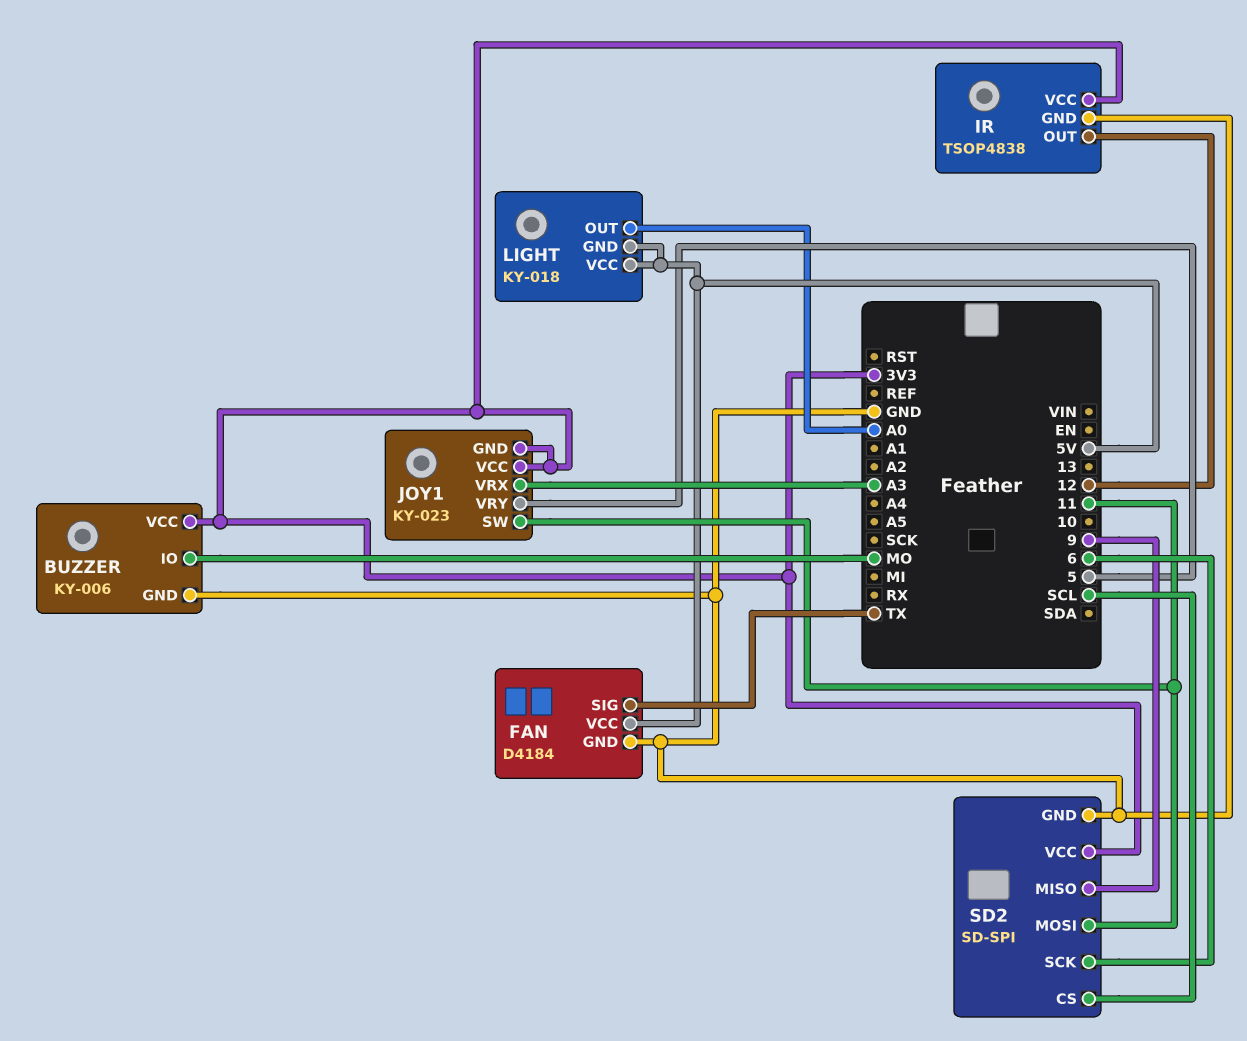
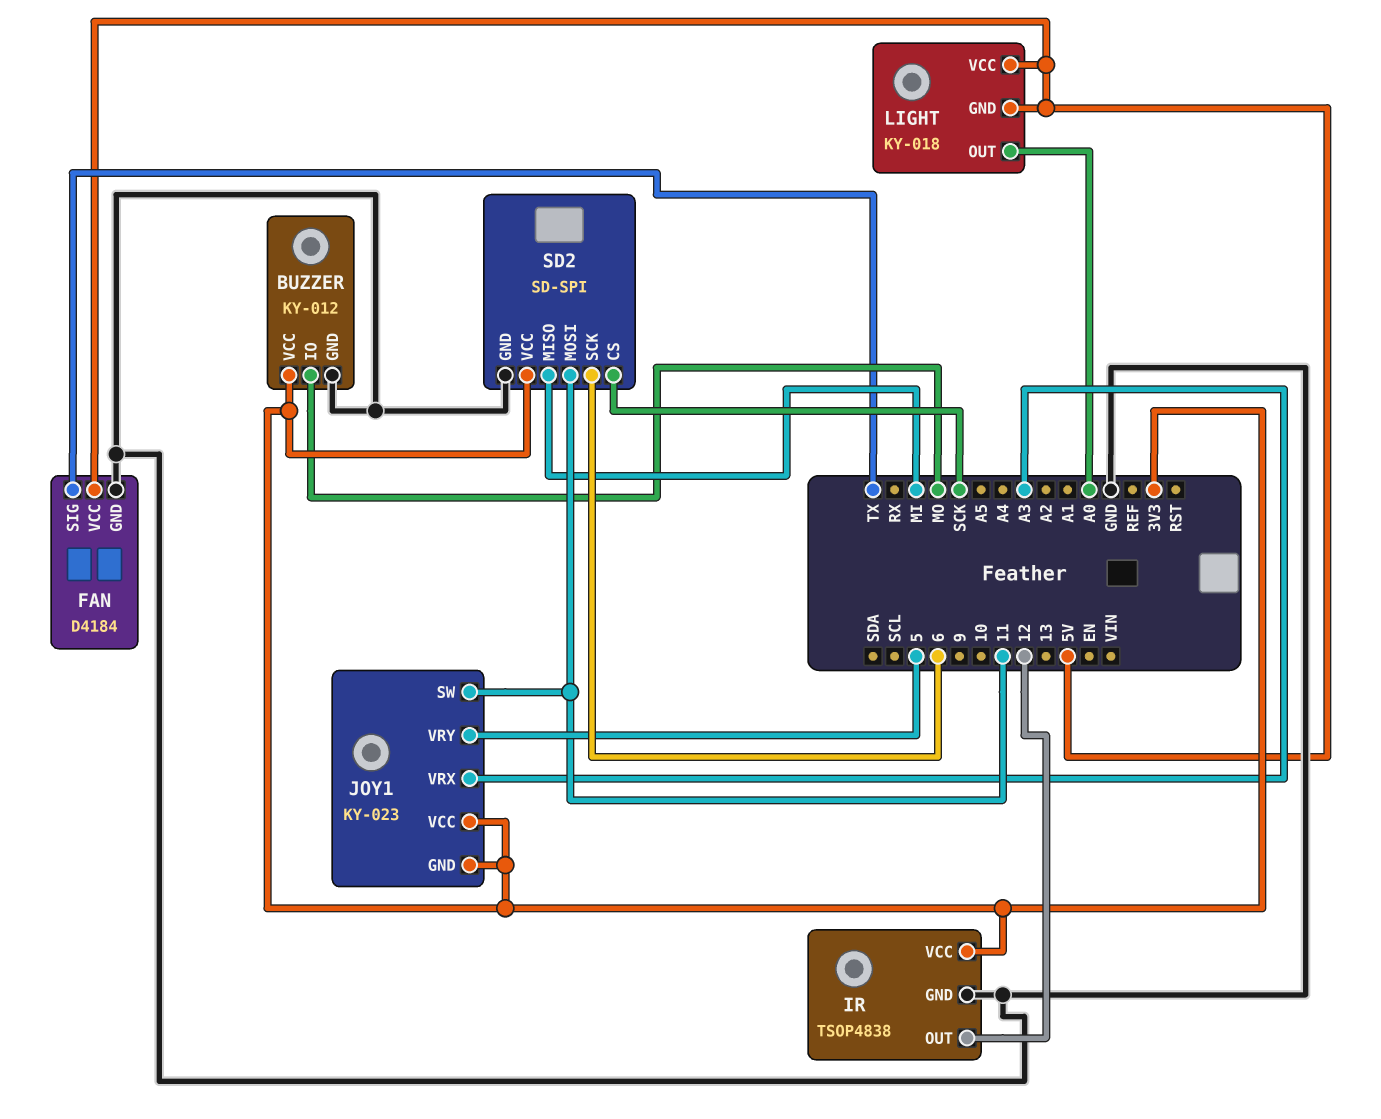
BUZZER: KY-006 -> KY-012
SD2 pin CS: SCL -> SCK
SD2 pin MISO: 9 -> MI

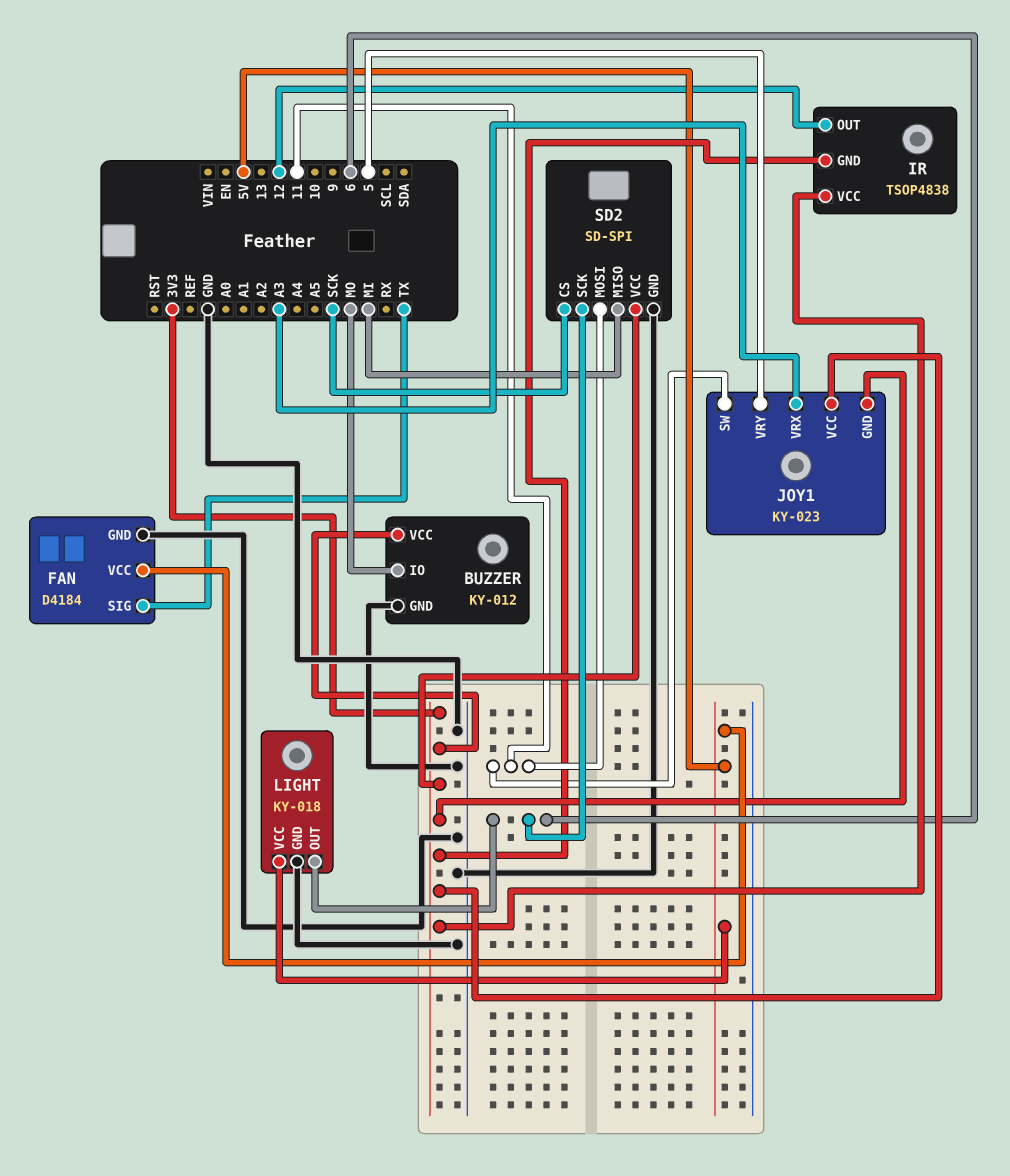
IR pin GND: GND -> 3V3
LIGHT pin GND: 5V -> GND
LIGHT pin OUT: A0 -> 6

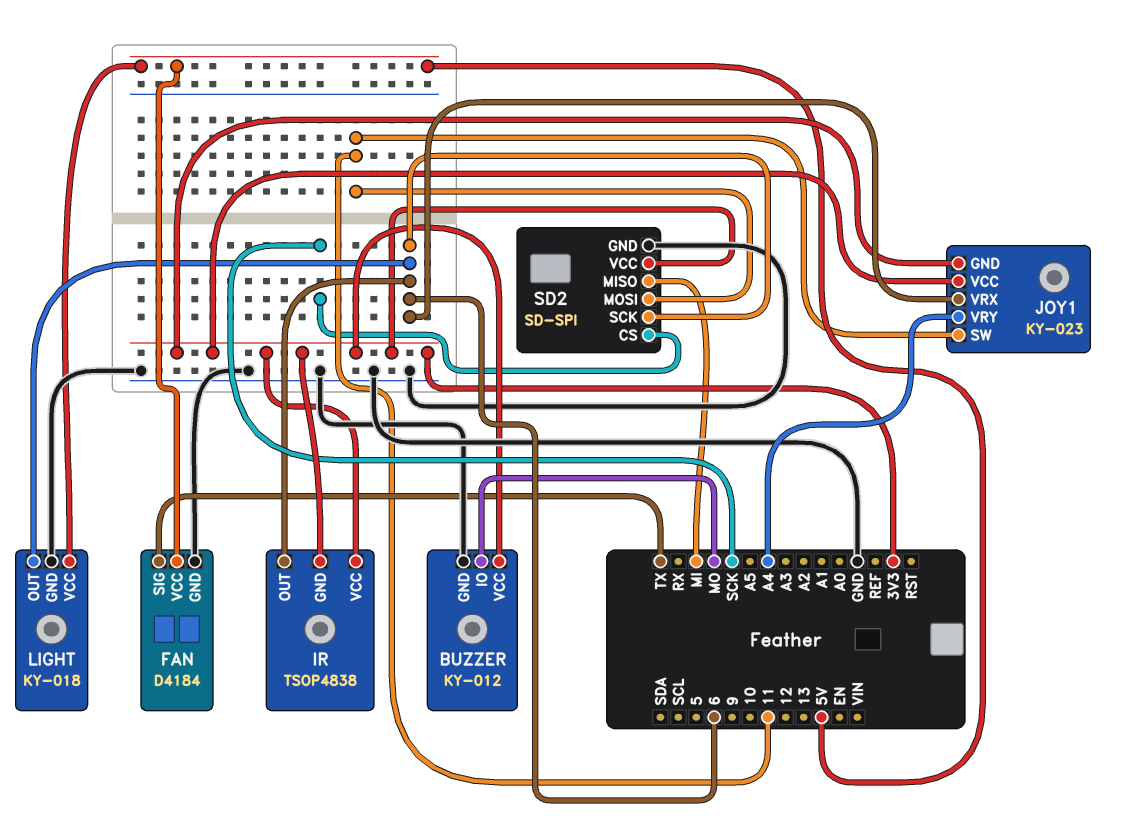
IR pin OUT: 12 -> 6
JOY1 pin VRX: A3 -> 6
JOY1 pin VRY: 5 -> A4

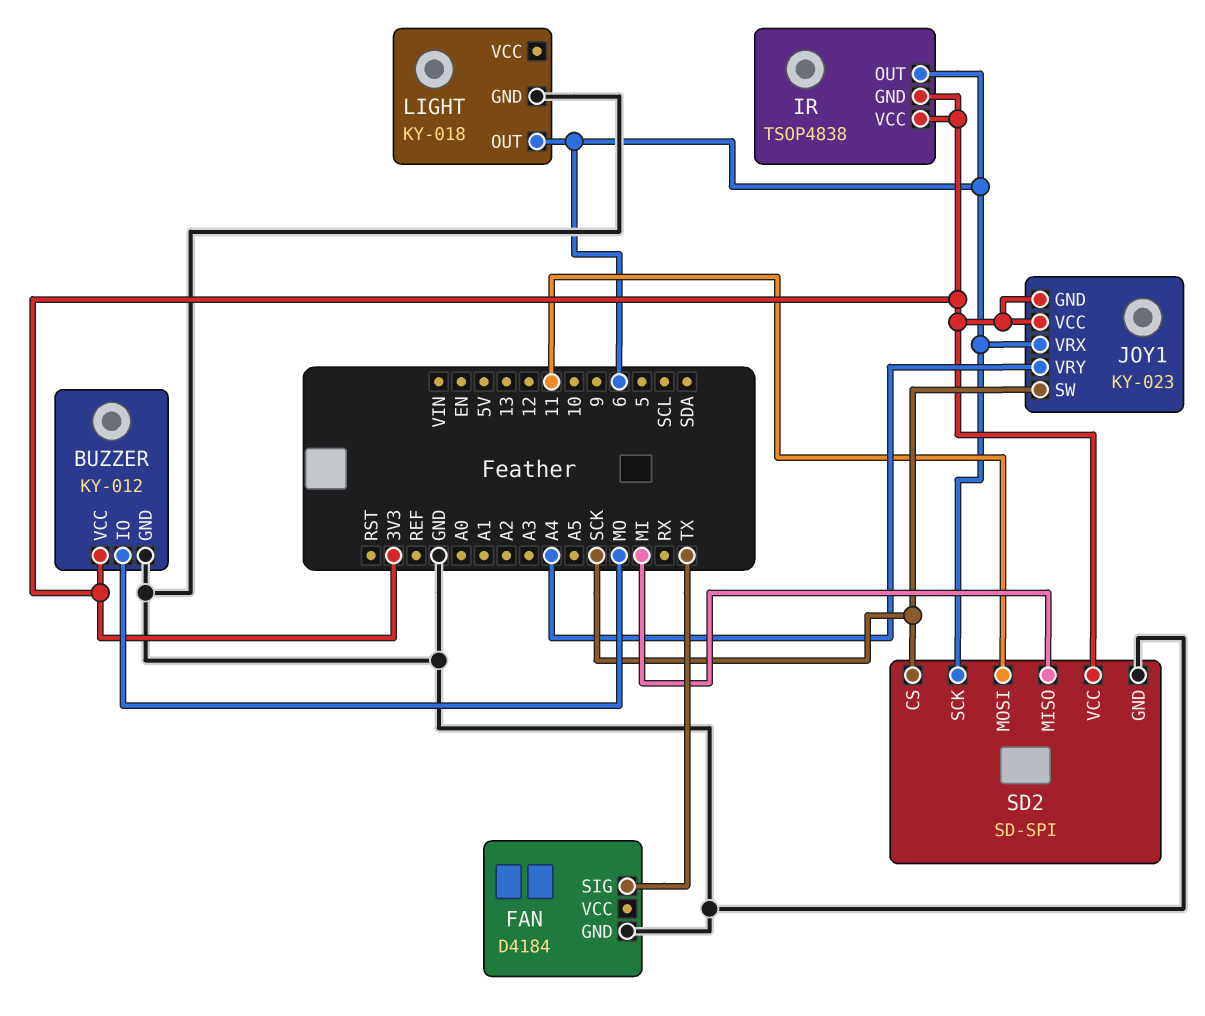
FAN pin VCC: 5V -> none
JOY1 pin SW: 11 -> SCK
LIGHT pin VCC: 5V -> none

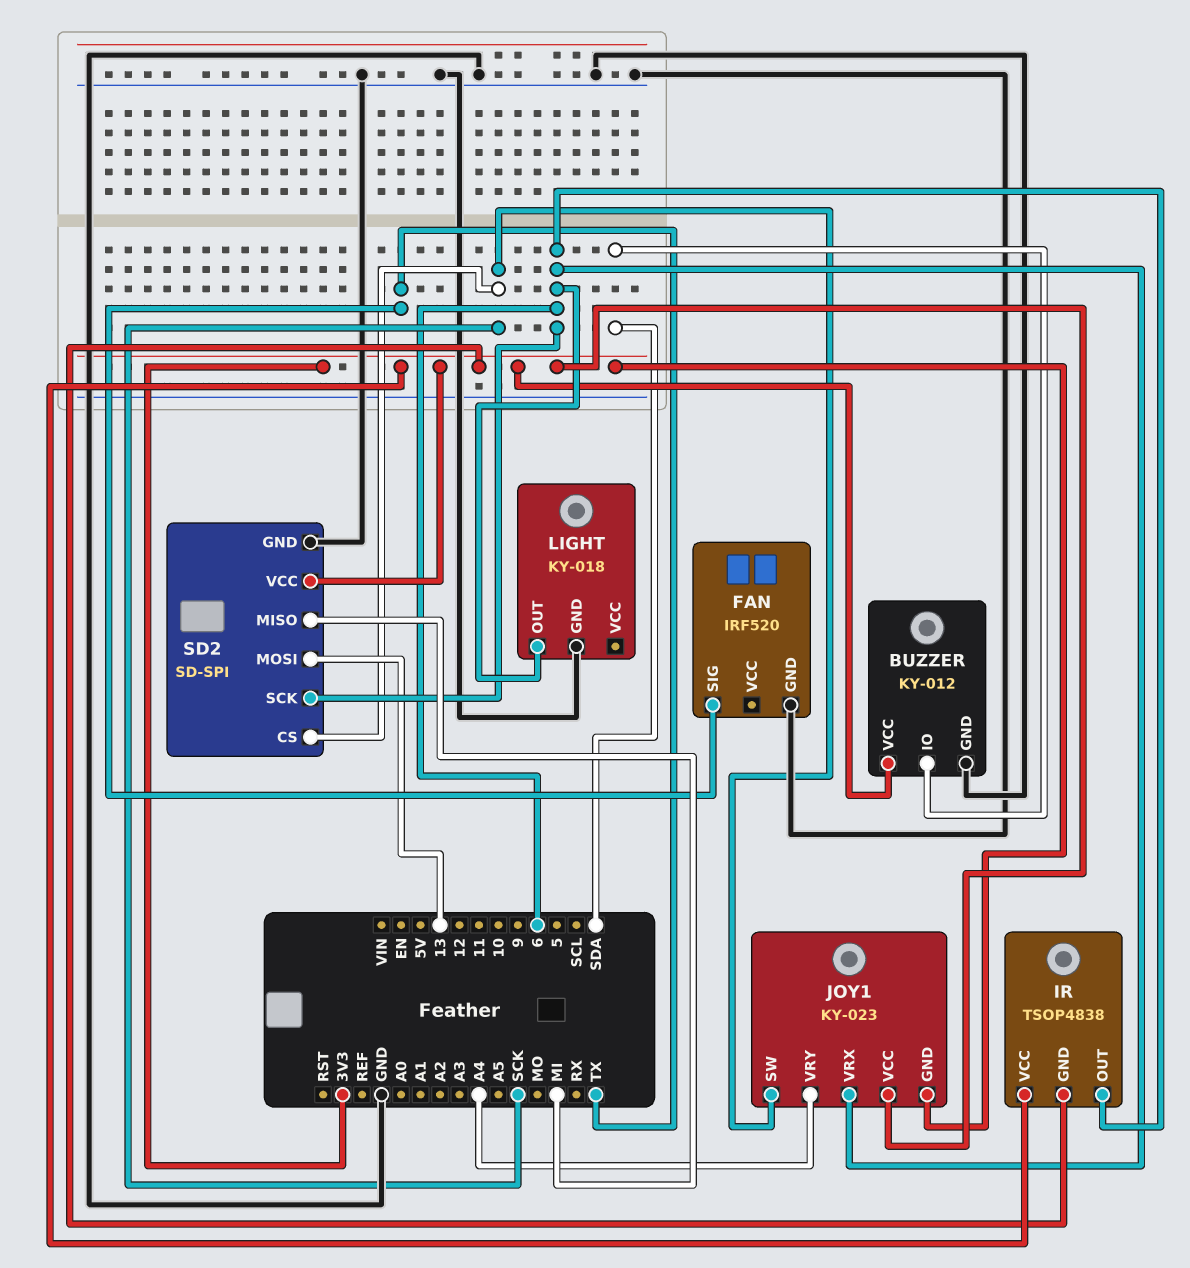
BUZZER pin IO: MO -> SDA
FAN: D4184 -> IRF520
SD2 pin MOSI: 11 -> 13

